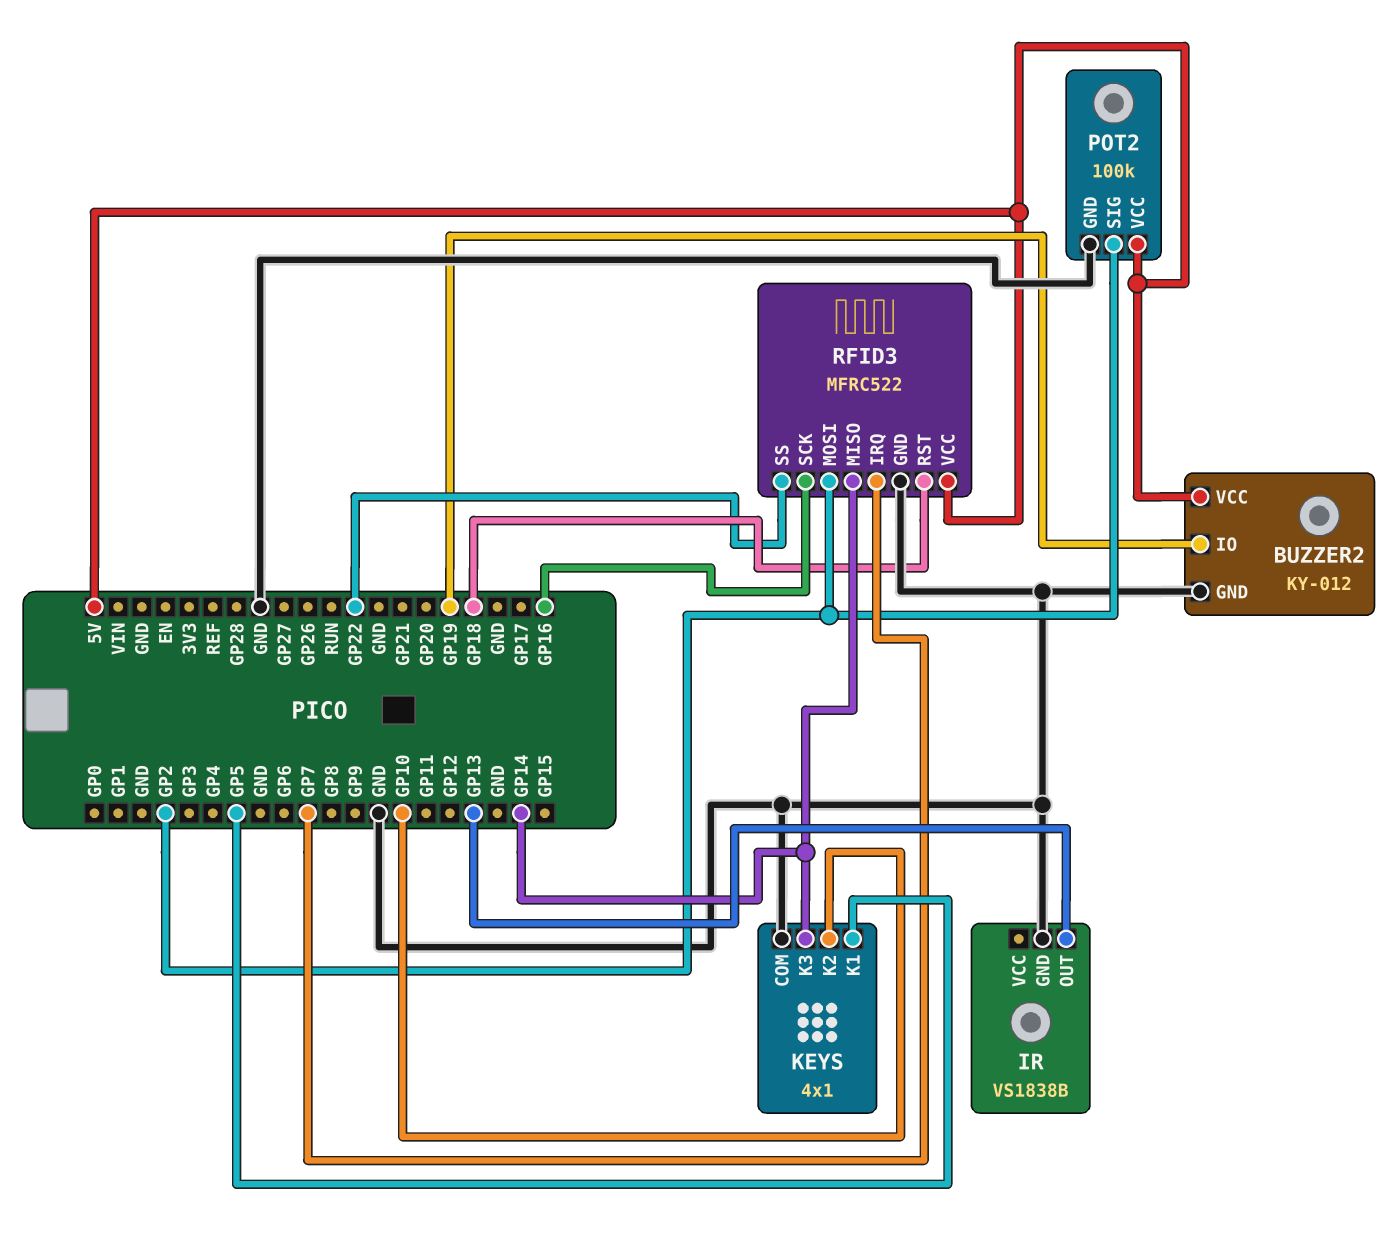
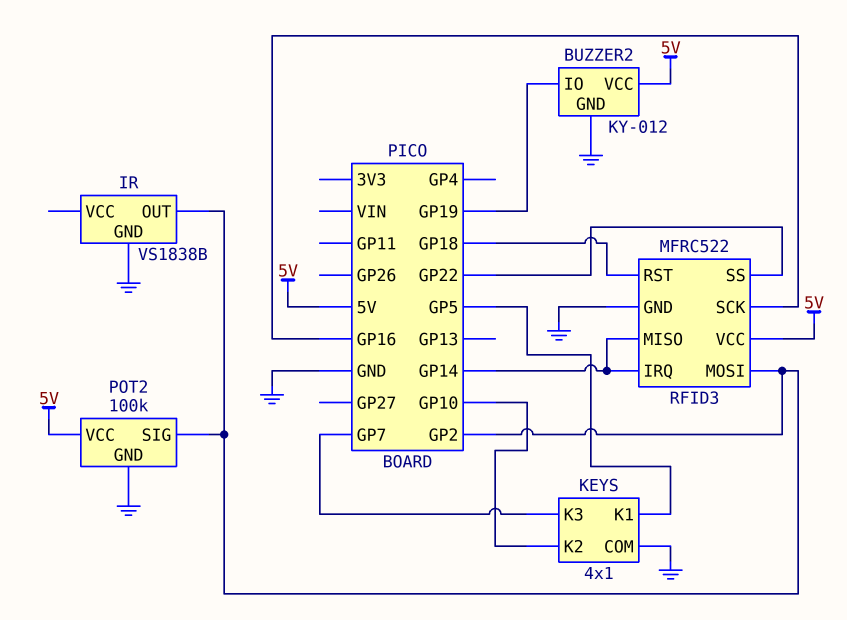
IR pin OUT: GP13 -> GP2
KEYS pin K3: GP14 -> GP7
RFID3 pin IRQ: GP7 -> GP14

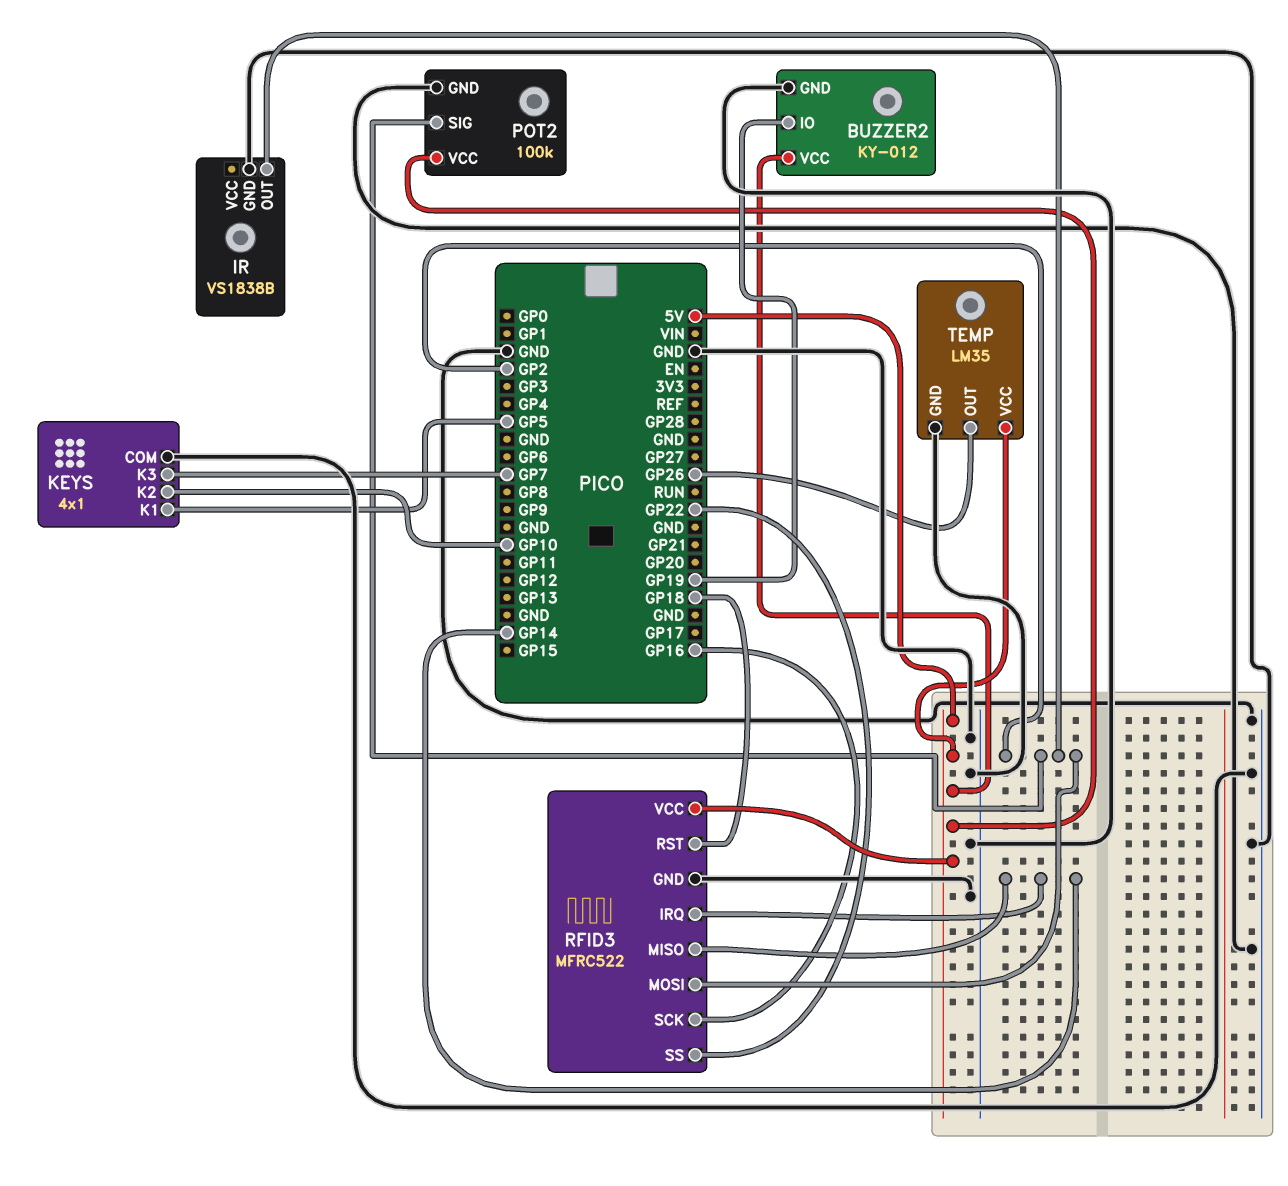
TEMP: none -> LM35
TEMP pin GND: none -> GND
TEMP pin OUT: none -> GP26
TEMP pin VCC: none -> 5V

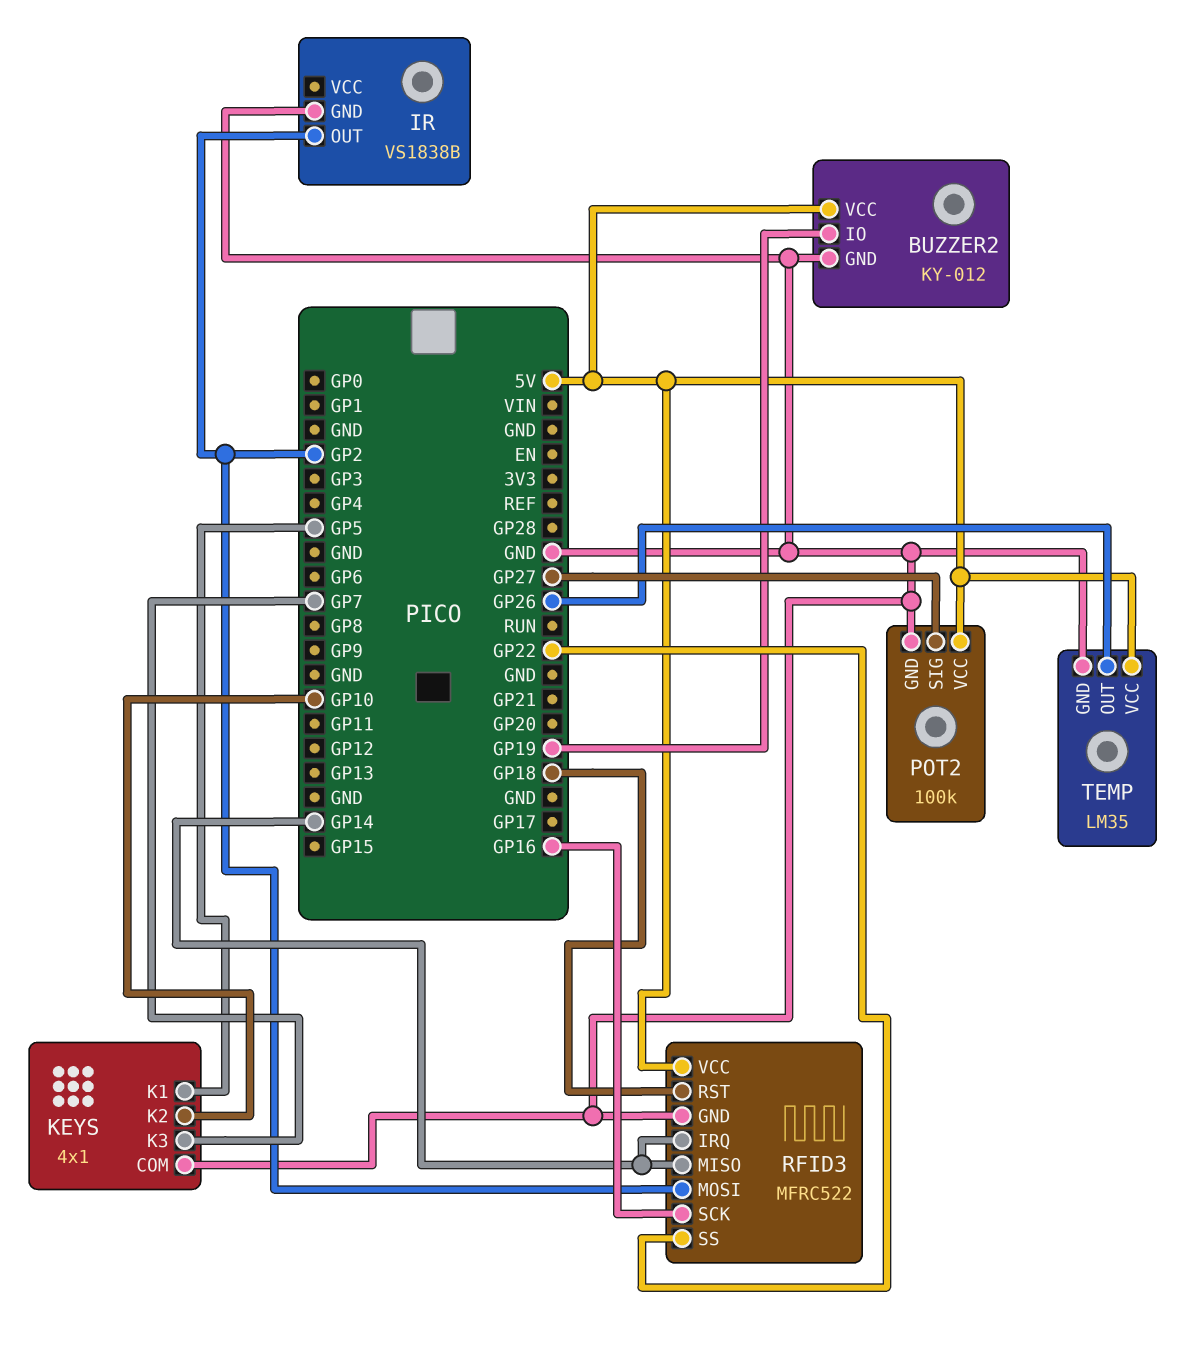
POT2 pin SIG: GP2 -> GP27

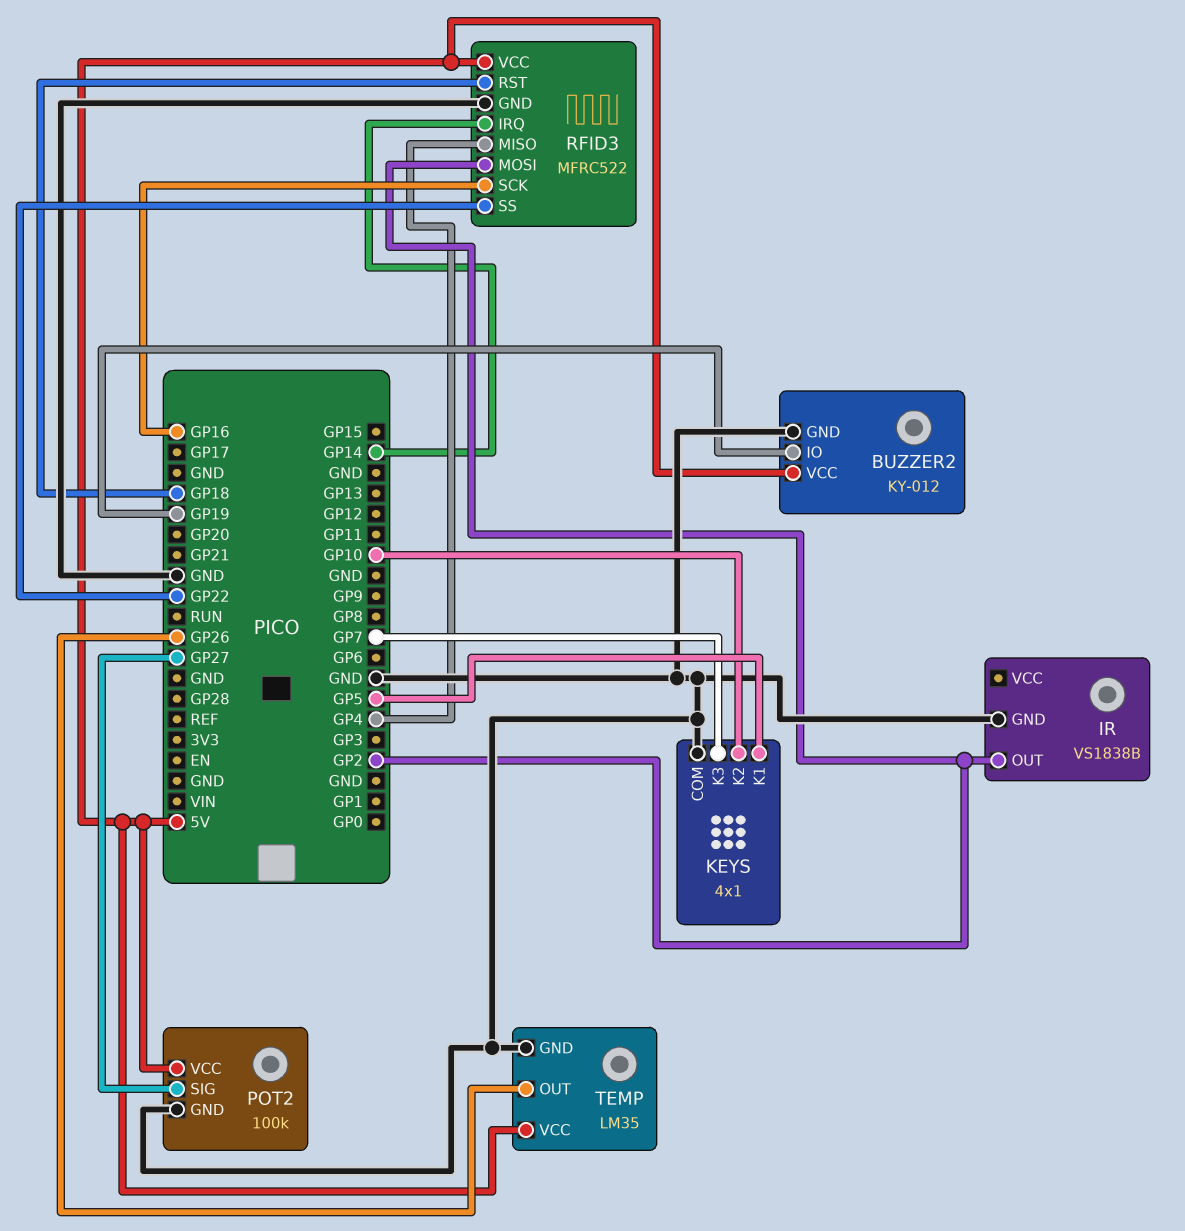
RFID3 pin MISO: GP14 -> GP4

